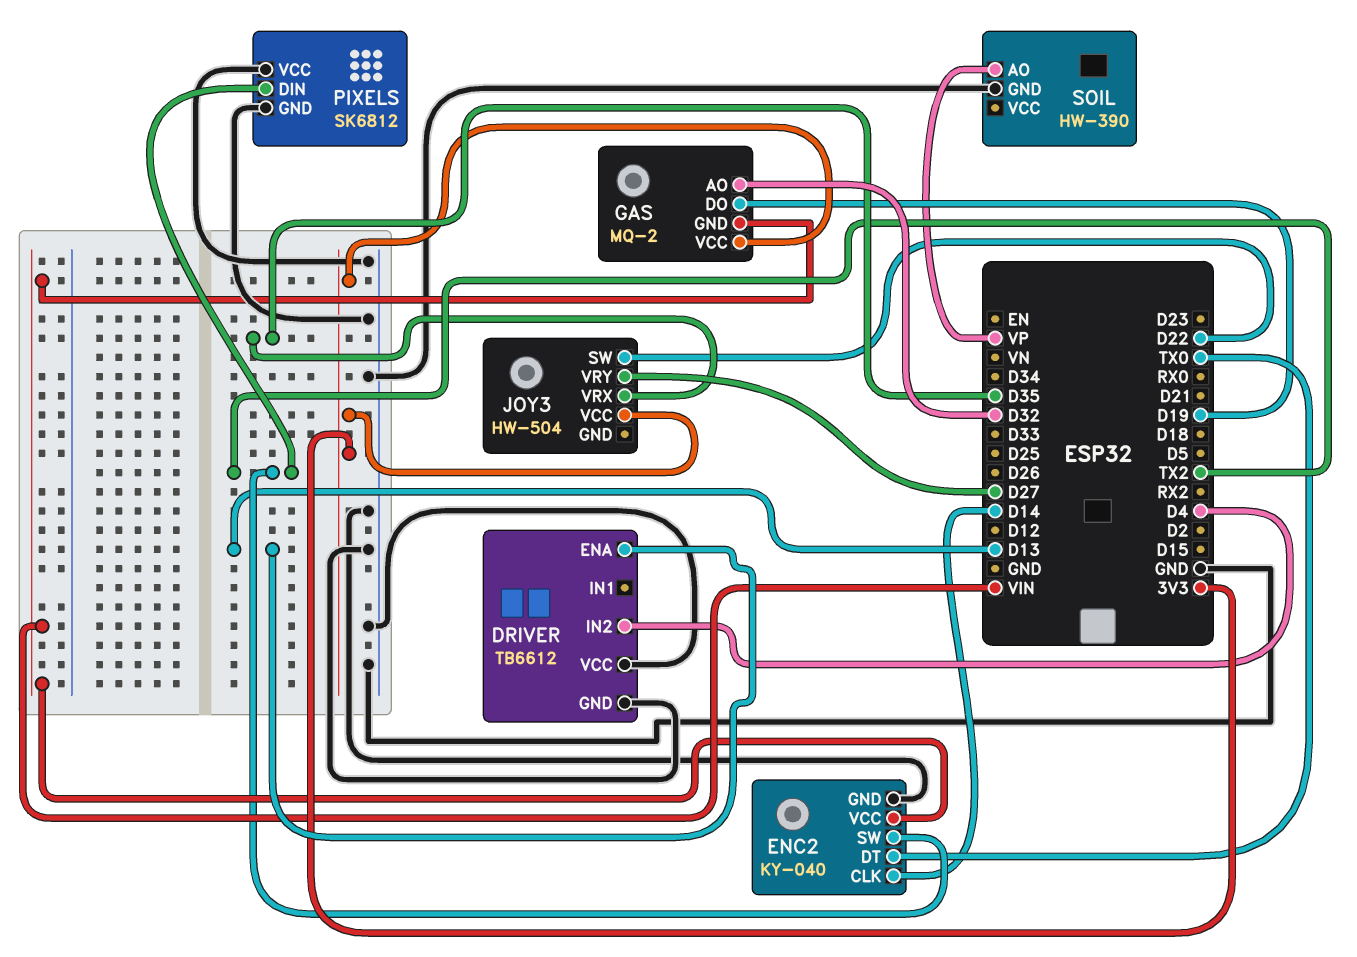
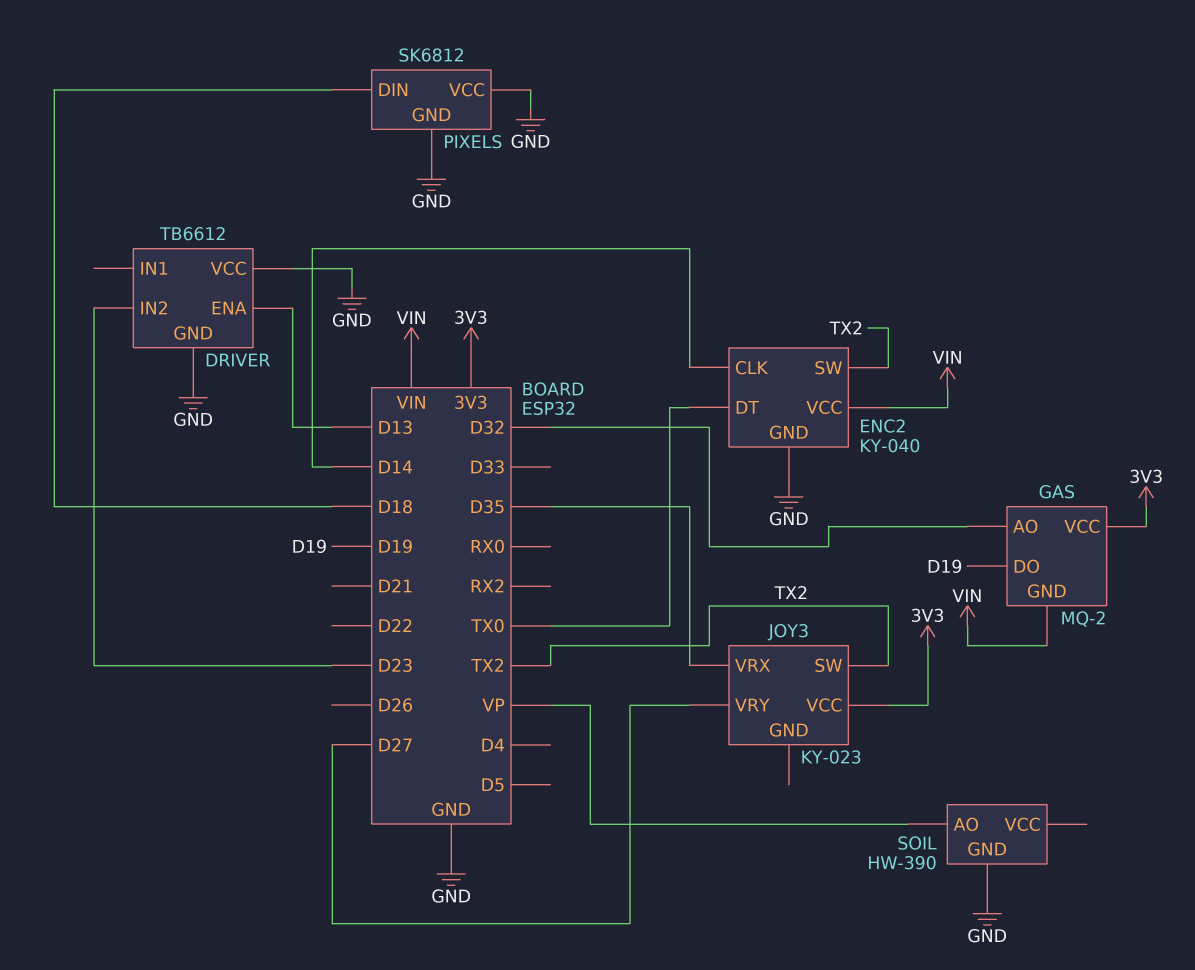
DRIVER pin IN2: D4 -> D23
JOY3: HW-504 -> KY-023
JOY3 pin SW: D22 -> TX2
PIXELS pin DIN: TX2 -> D18

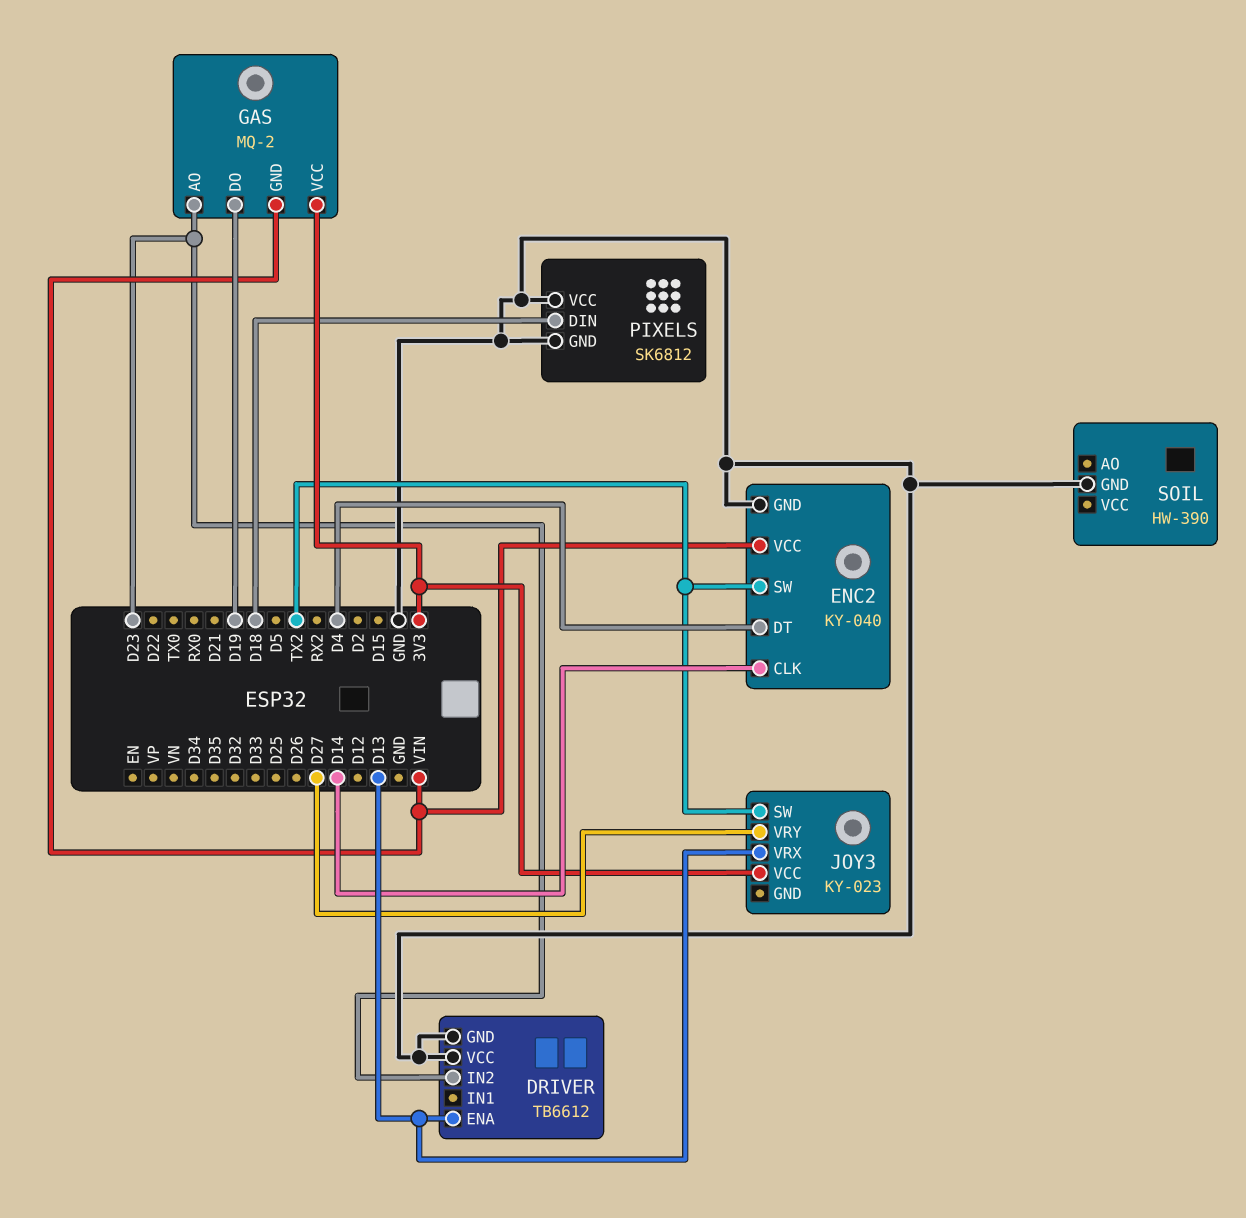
ENC2 pin DT: TX0 -> D4
GAS pin AO: D32 -> D23
JOY3 pin VRX: D35 -> D13
SOIL pin AO: VP -> none

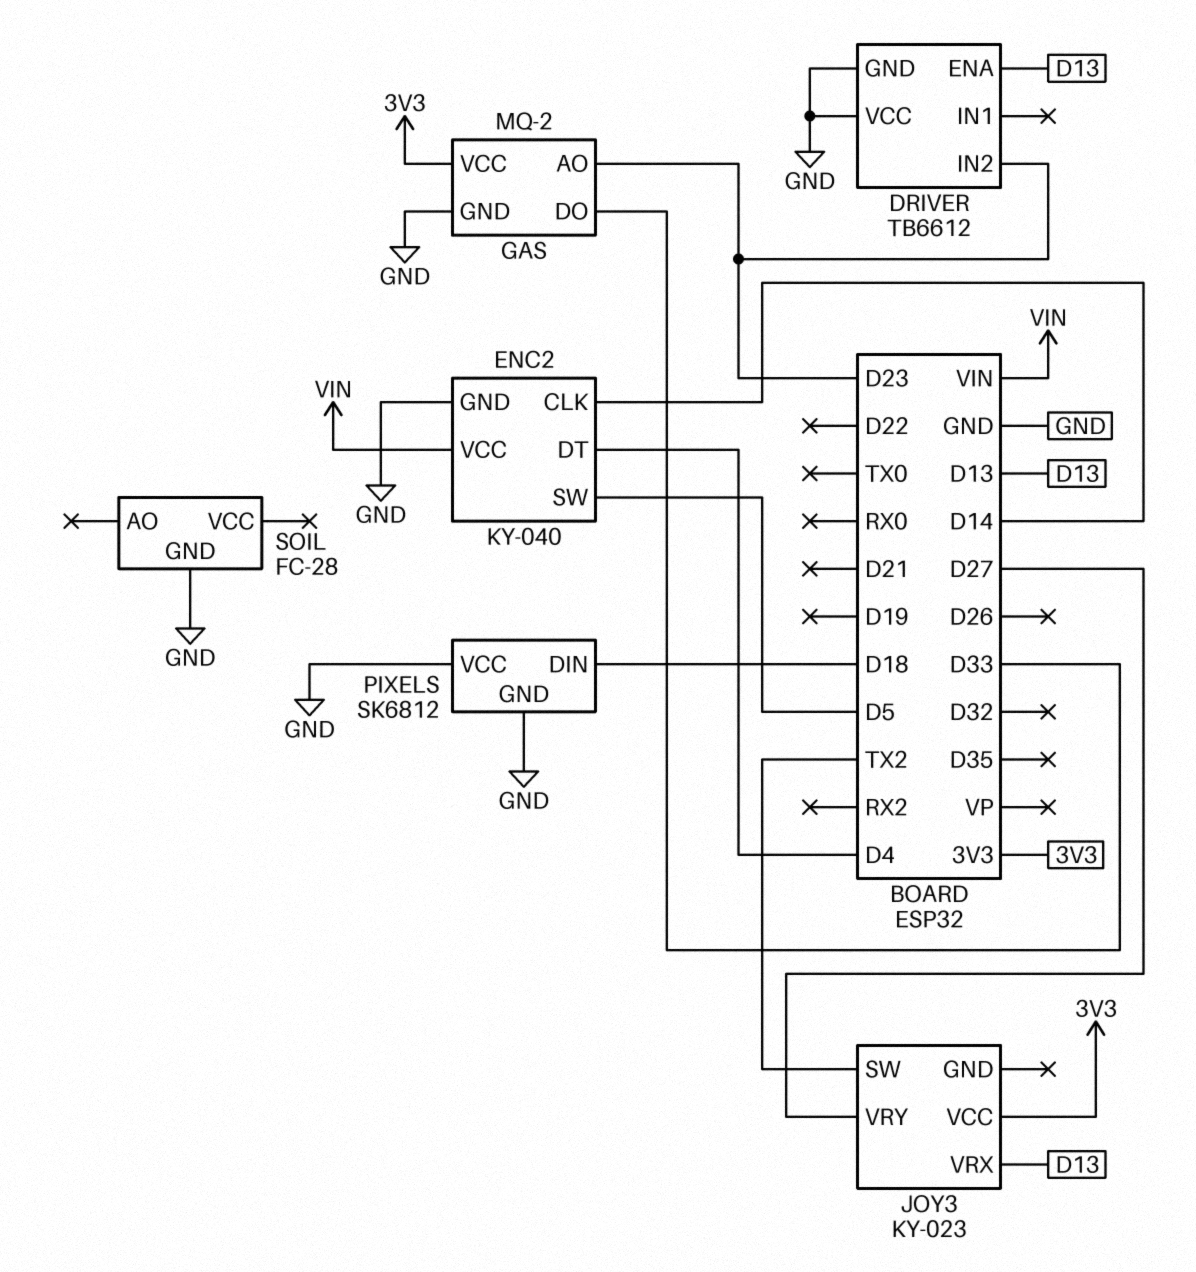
ENC2 pin SW: TX2 -> D5
GAS pin DO: D19 -> D33
GAS pin GND: VIN -> GND
SOIL: HW-390 -> FC-28

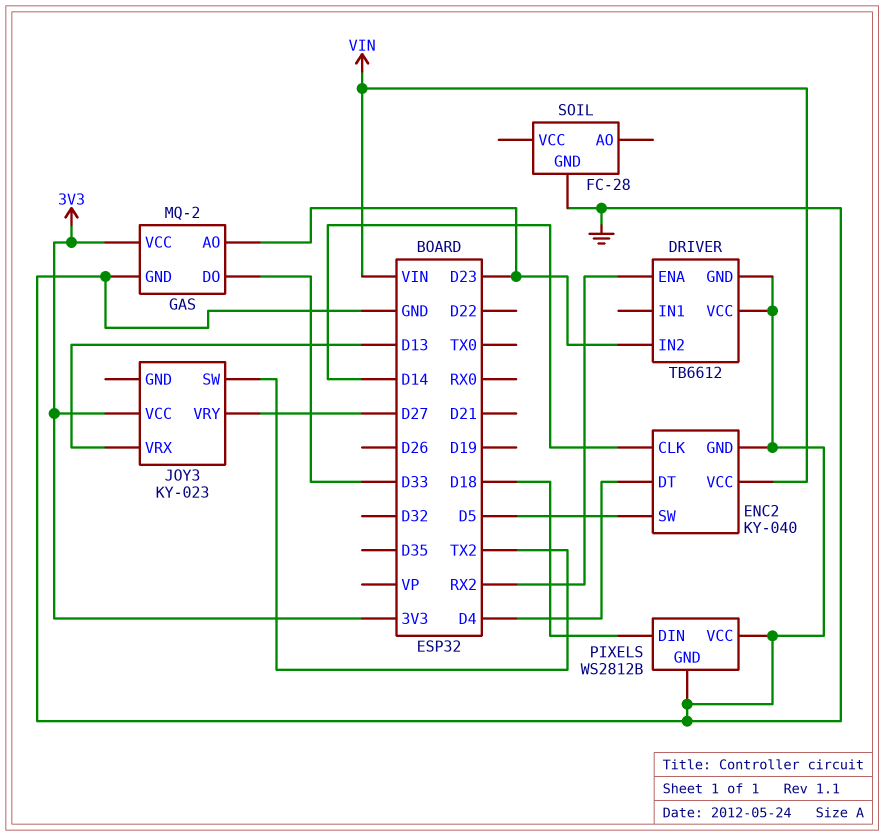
DRIVER pin ENA: D13 -> RX2
PIXELS: SK6812 -> WS2812B

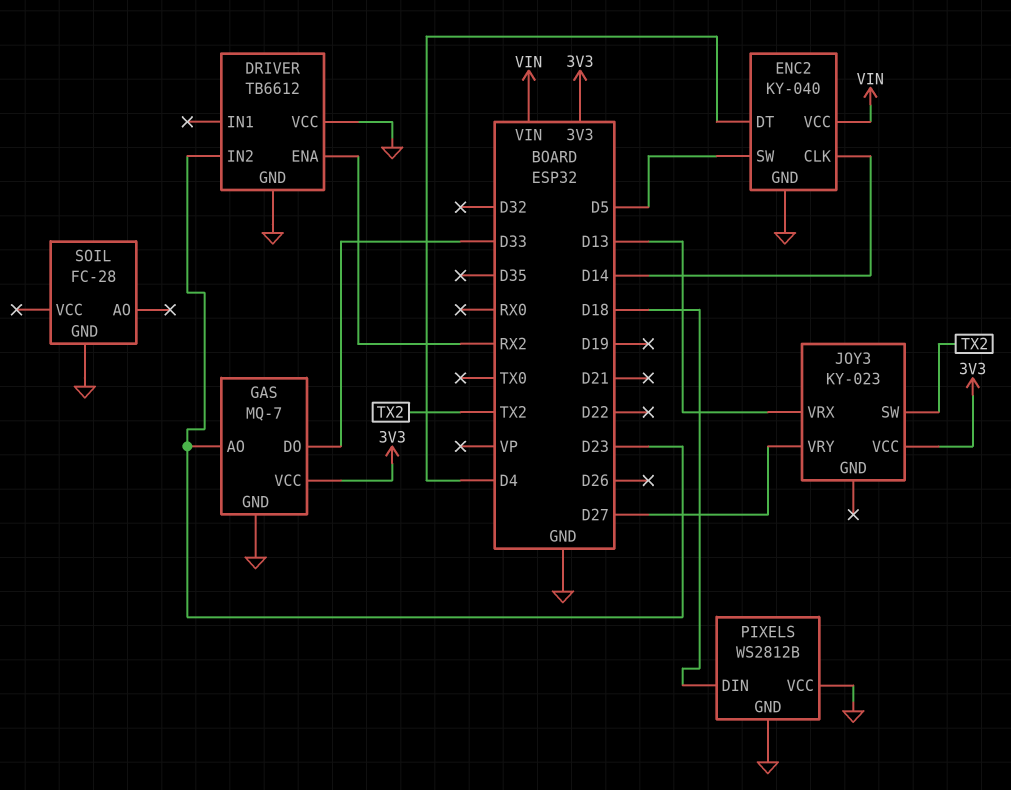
GAS: MQ-2 -> MQ-7

